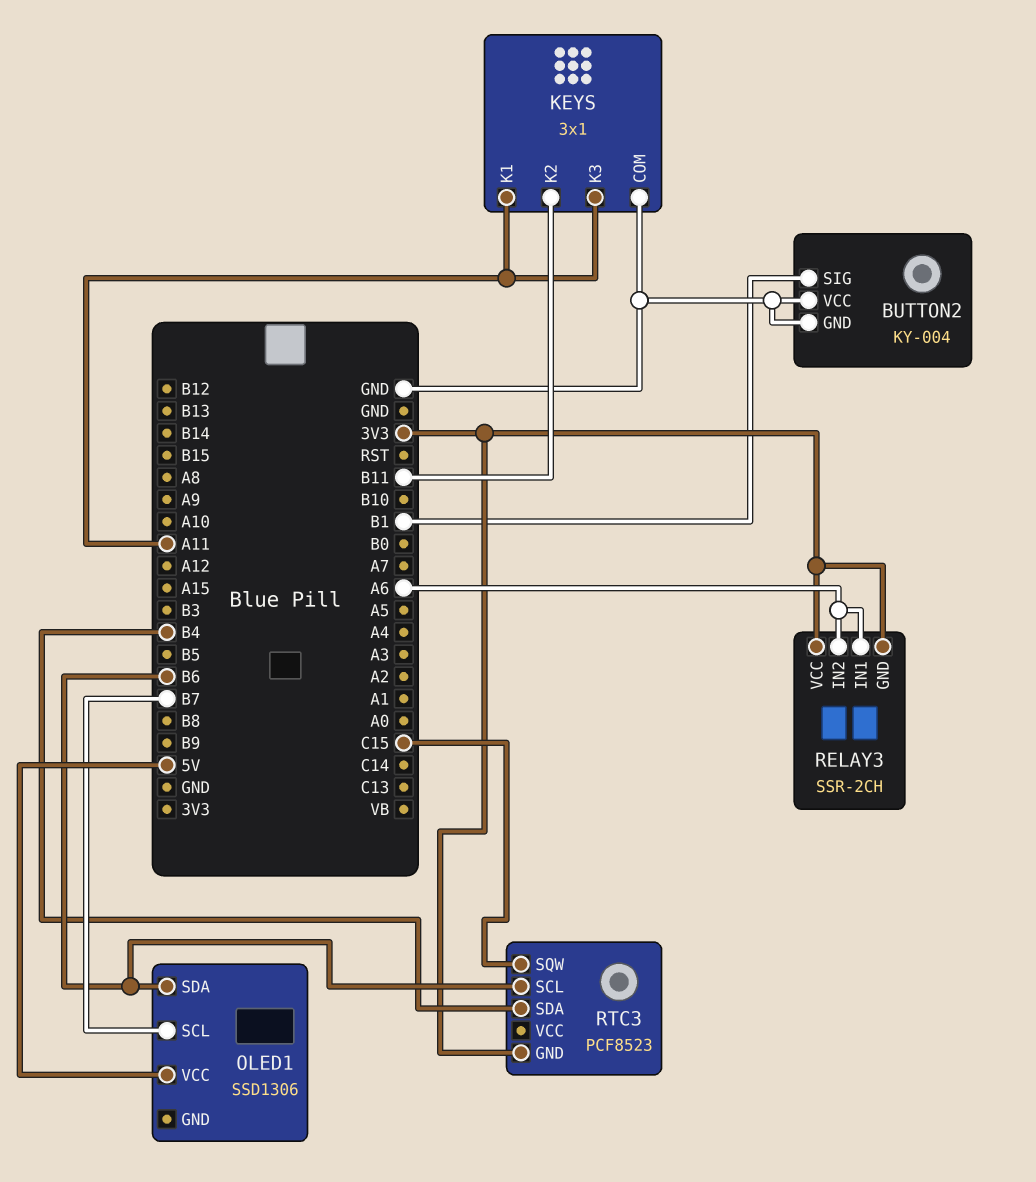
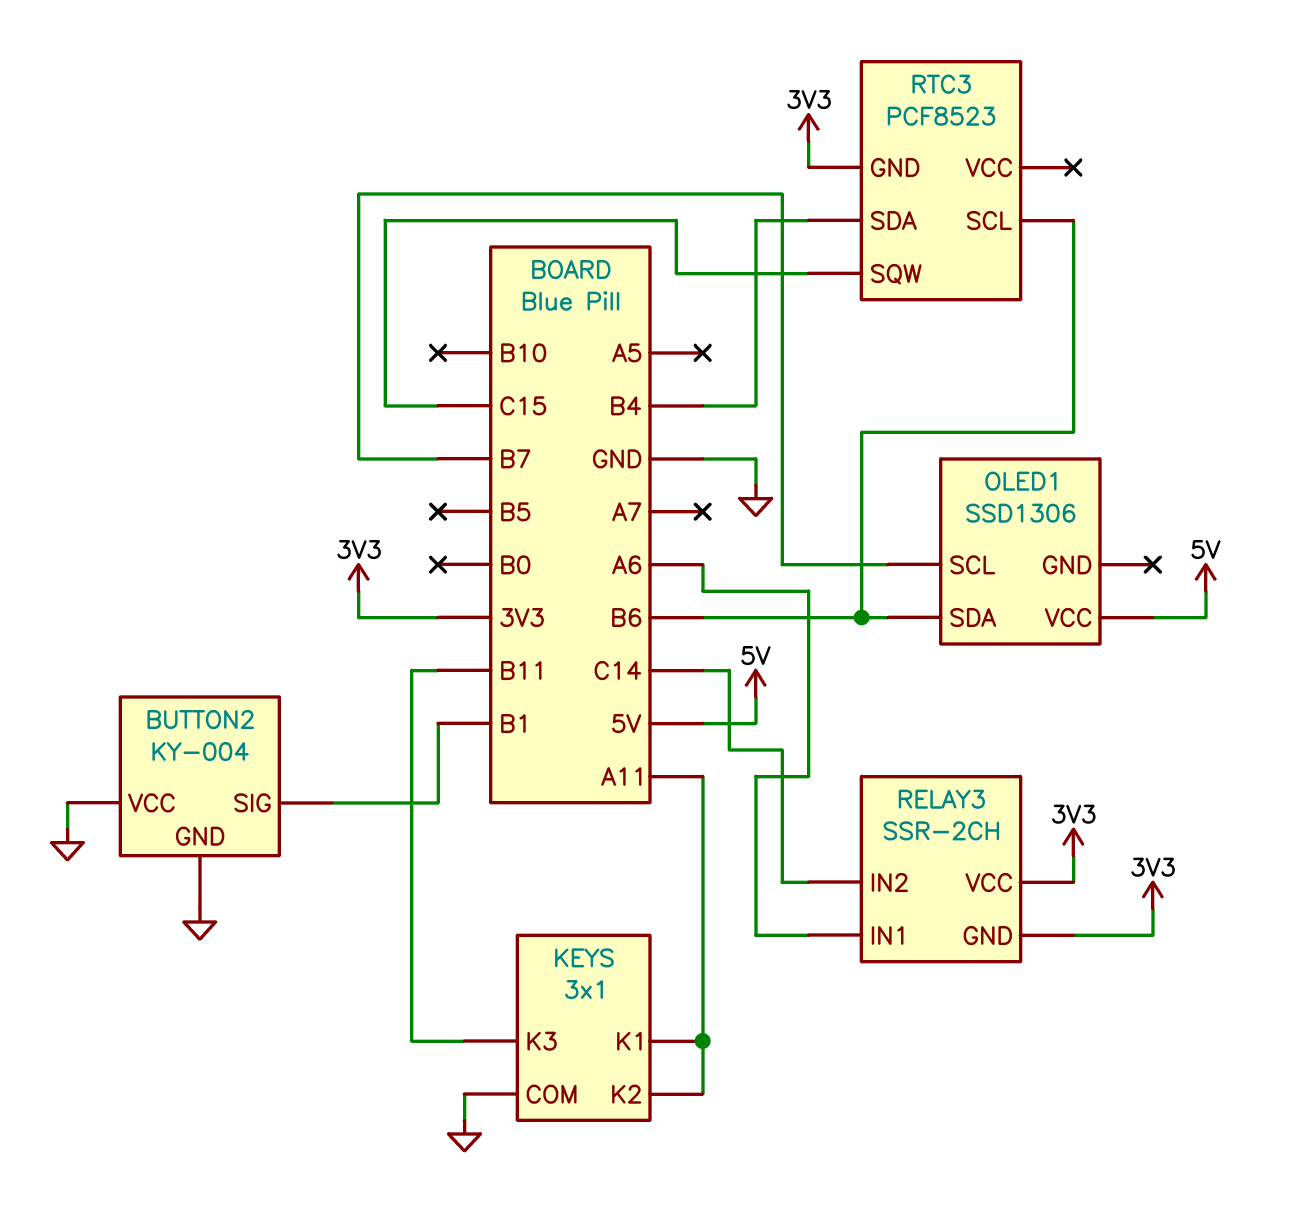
KEYS pin K2: B11 -> A11
KEYS pin K3: A11 -> B11
RELAY3 pin IN2: A6 -> C14

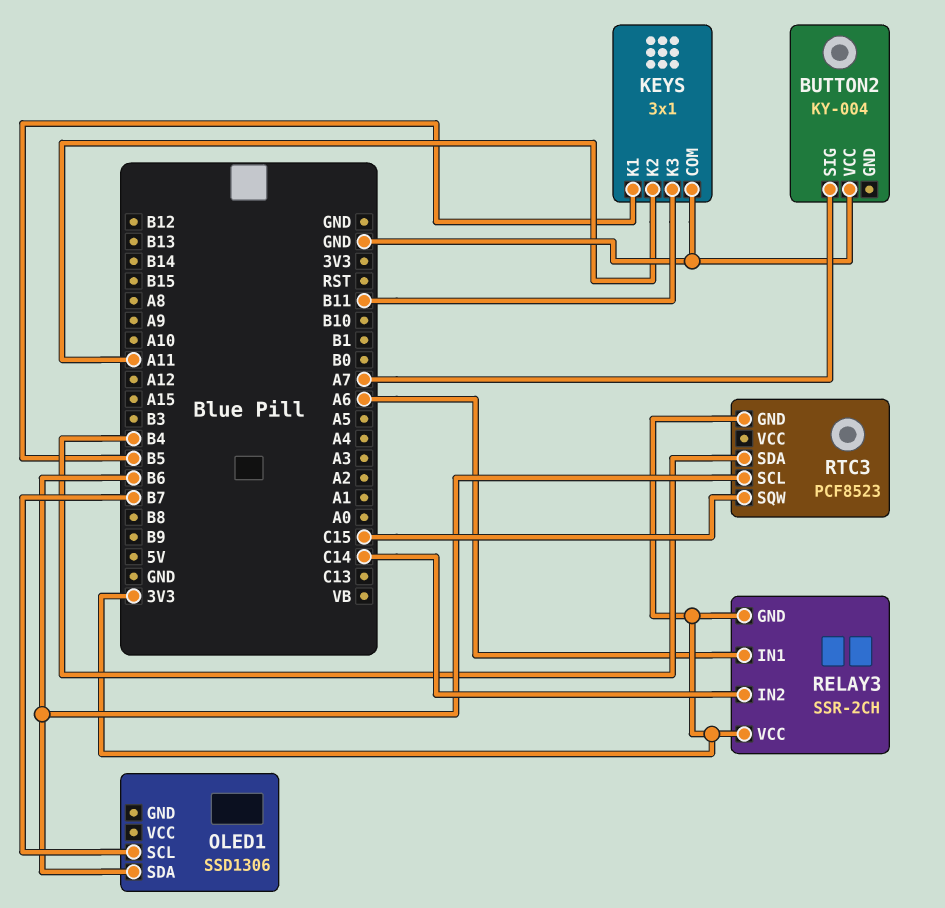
BUTTON2 pin GND: GND -> none
BUTTON2 pin SIG: B1 -> A7
KEYS pin K1: A11 -> B5
OLED1 pin VCC: 5V -> none

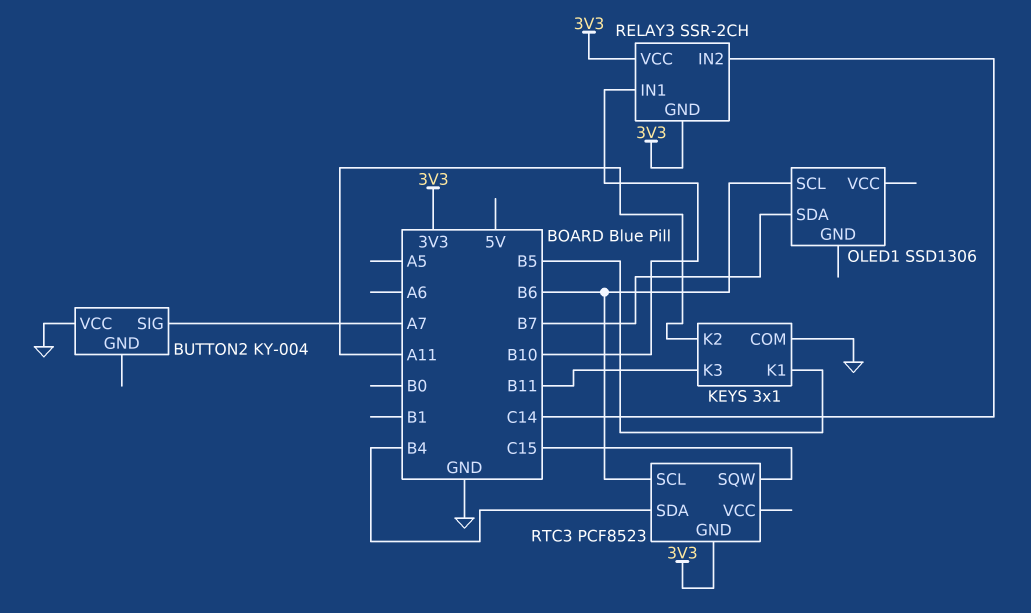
OLED1 pin SCL: B7 -> B6
OLED1 pin SDA: B6 -> B7
RELAY3 pin IN1: A6 -> B10

